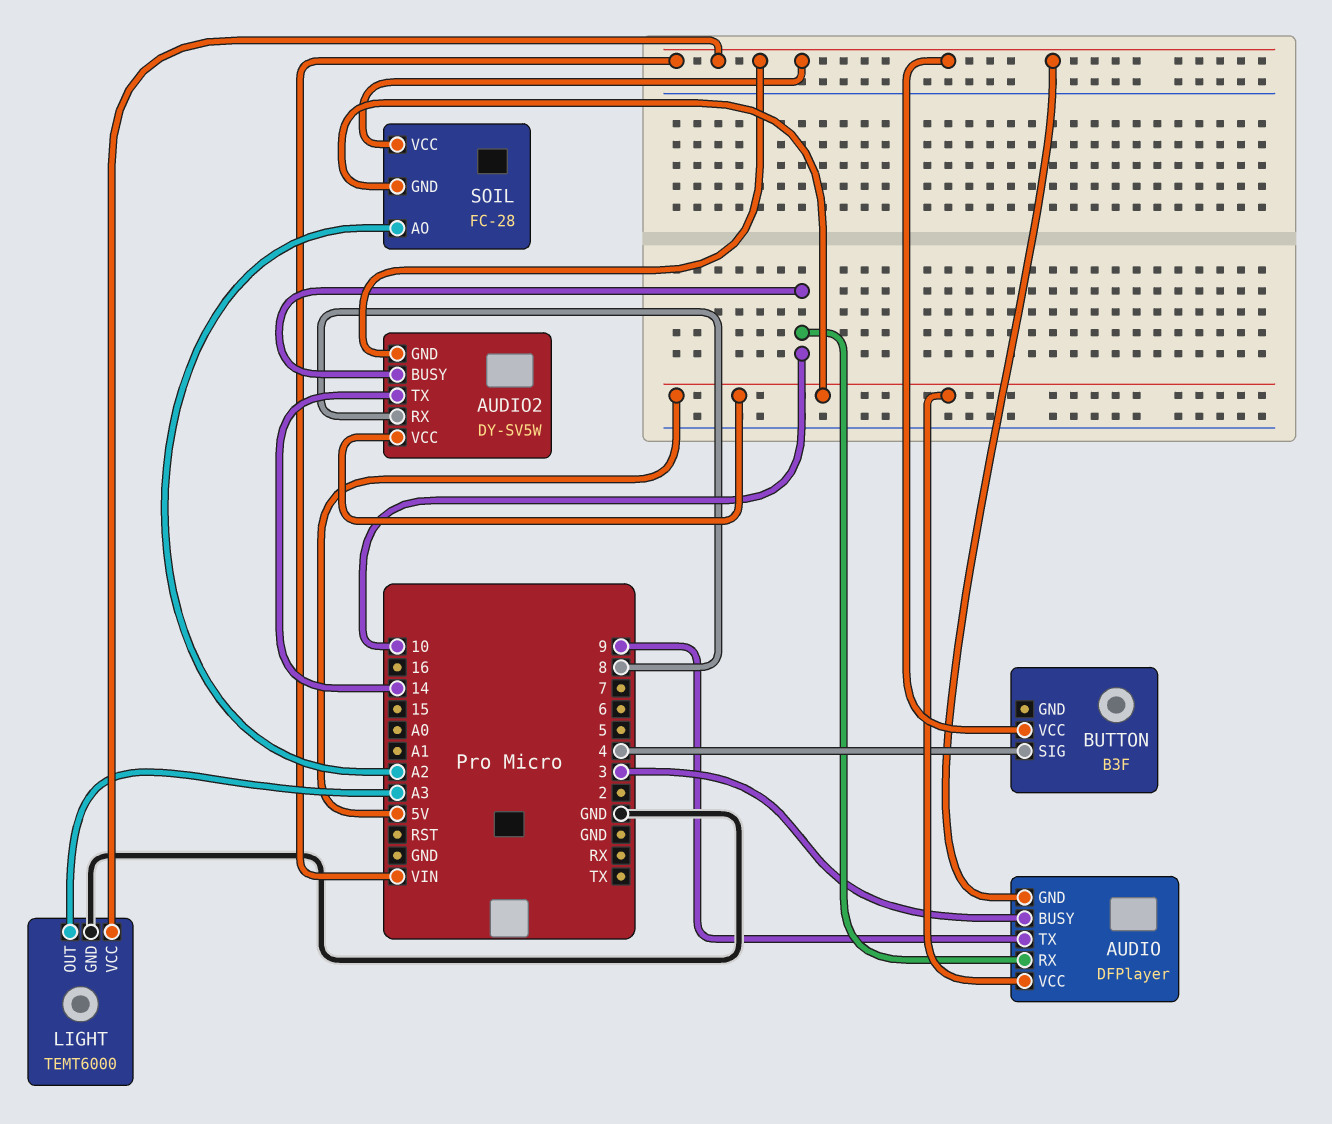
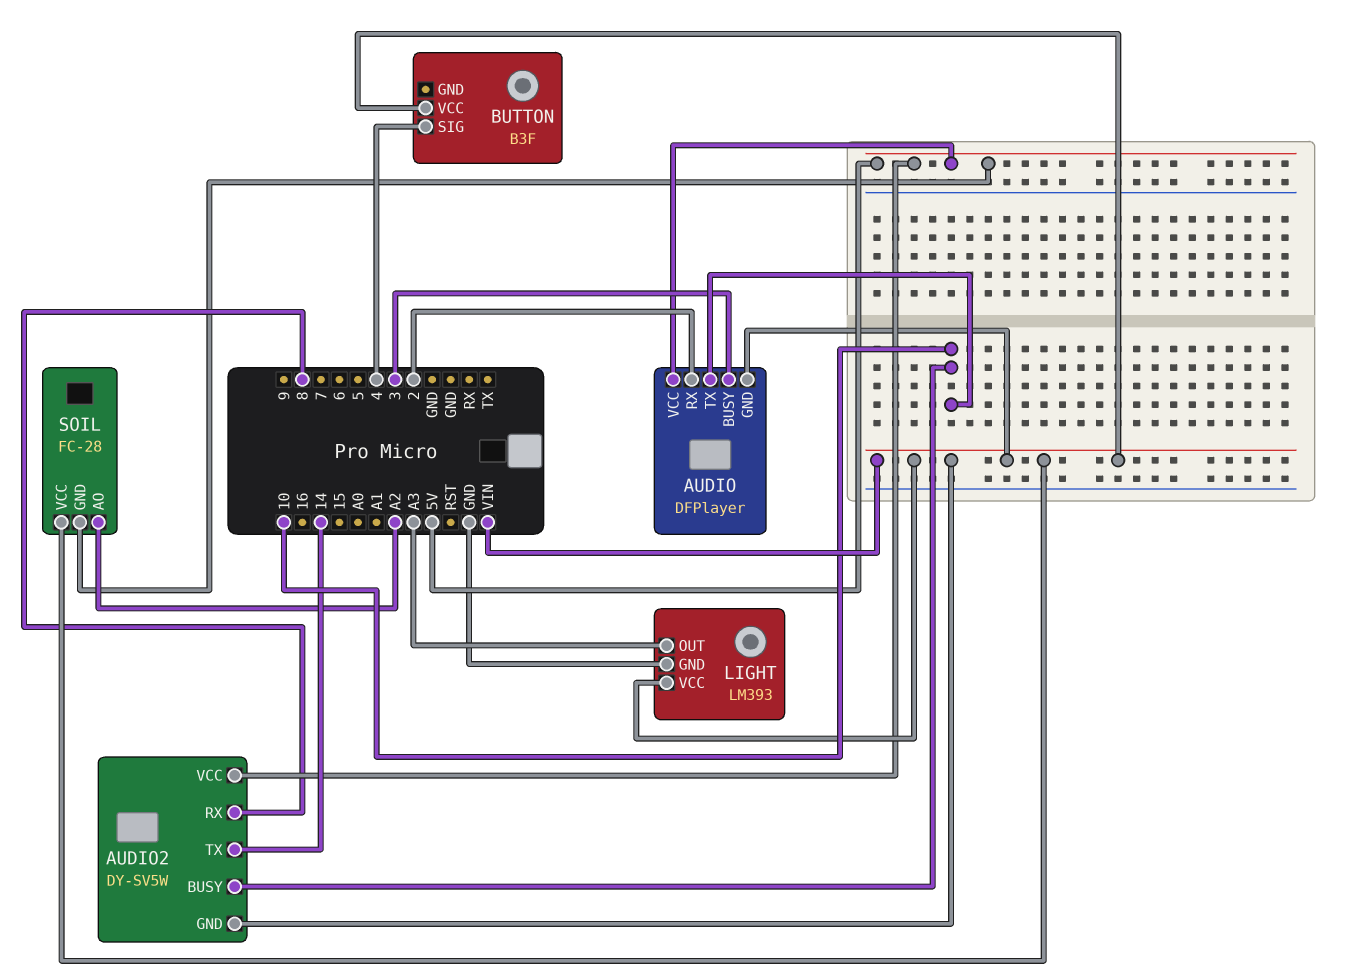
AUDIO pin RX: 10 -> 2
AUDIO pin TX: 9 -> 10
LIGHT: TEMT6000 -> LM393

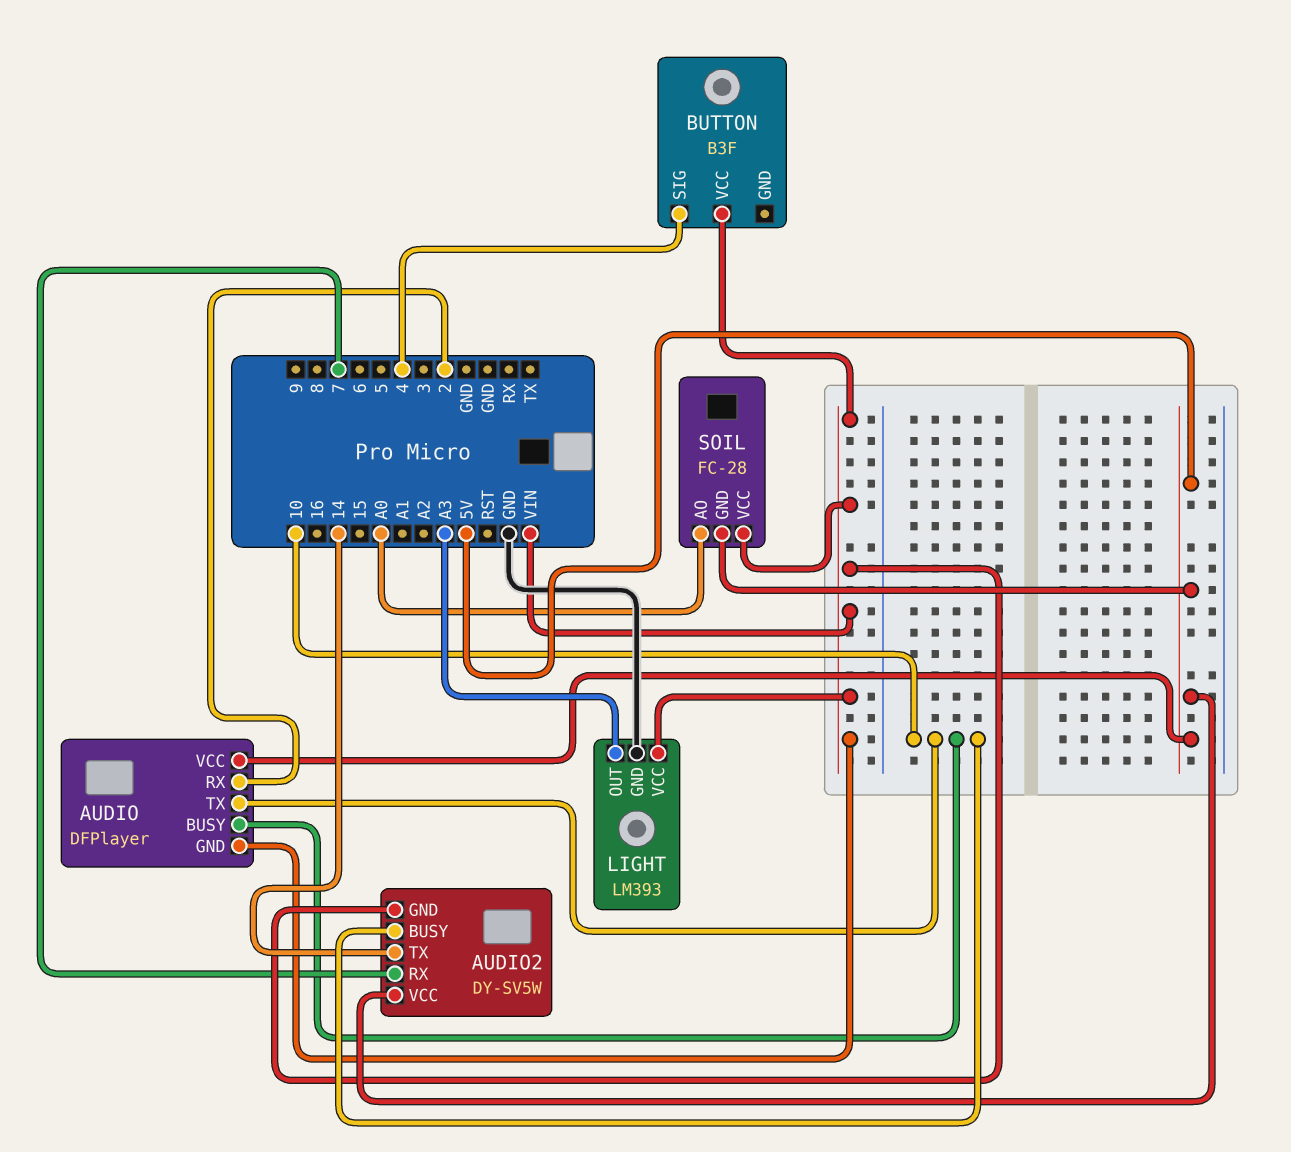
AUDIO pin BUSY: 3 -> 10
AUDIO2 pin RX: 8 -> 7
SOIL pin AO: A2 -> A0

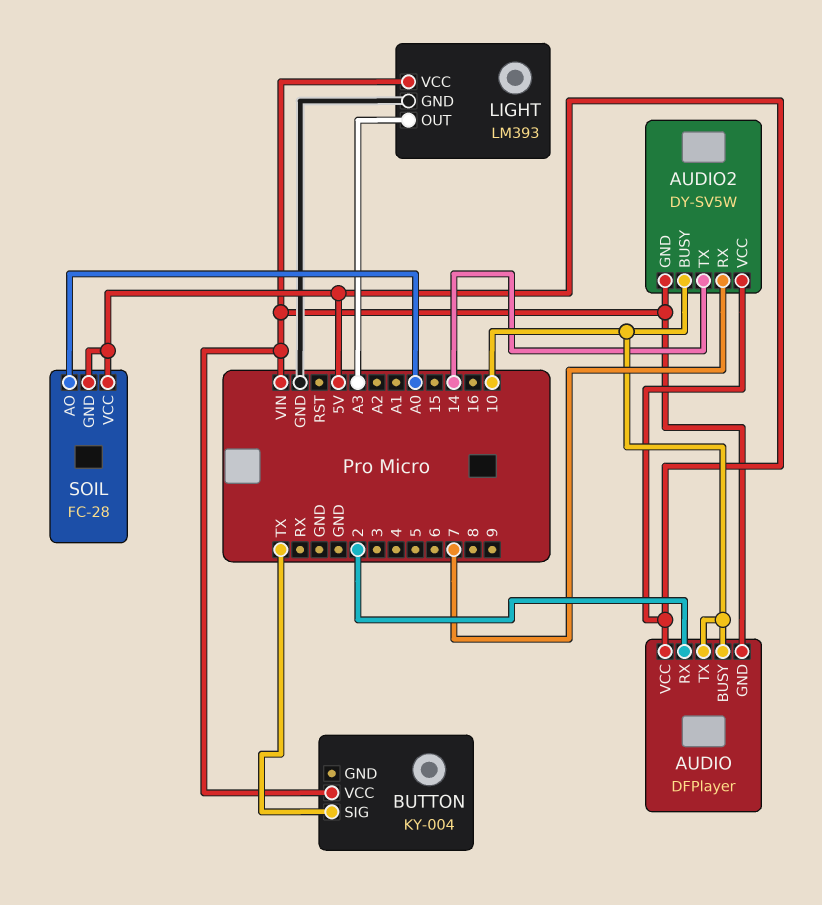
BUTTON: B3F -> KY-004
BUTTON pin SIG: 4 -> TX
SOIL pin VCC: VIN -> 5V

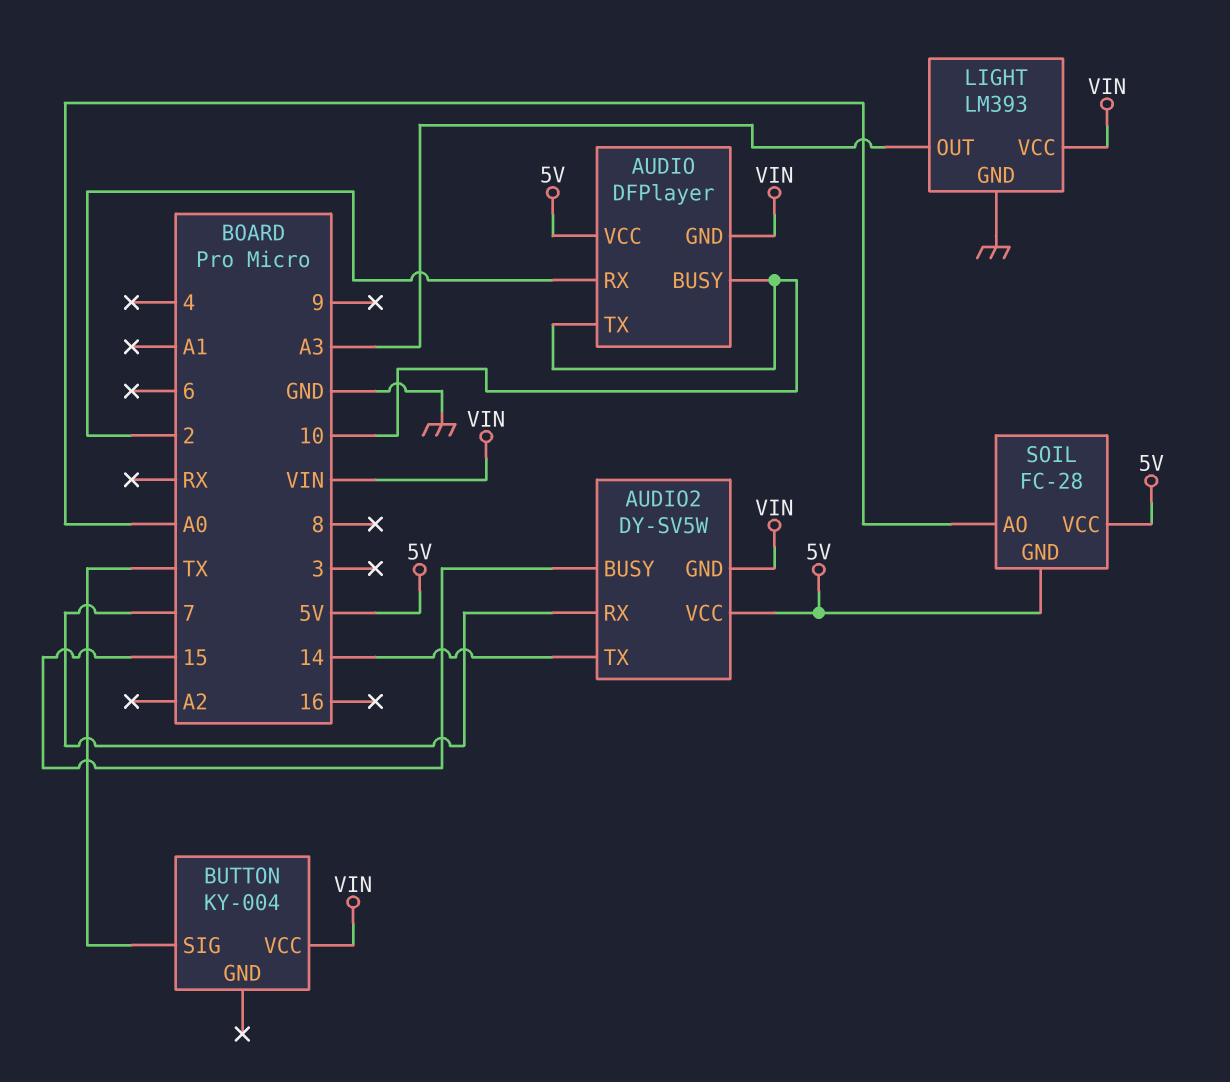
AUDIO2 pin BUSY: 10 -> 15

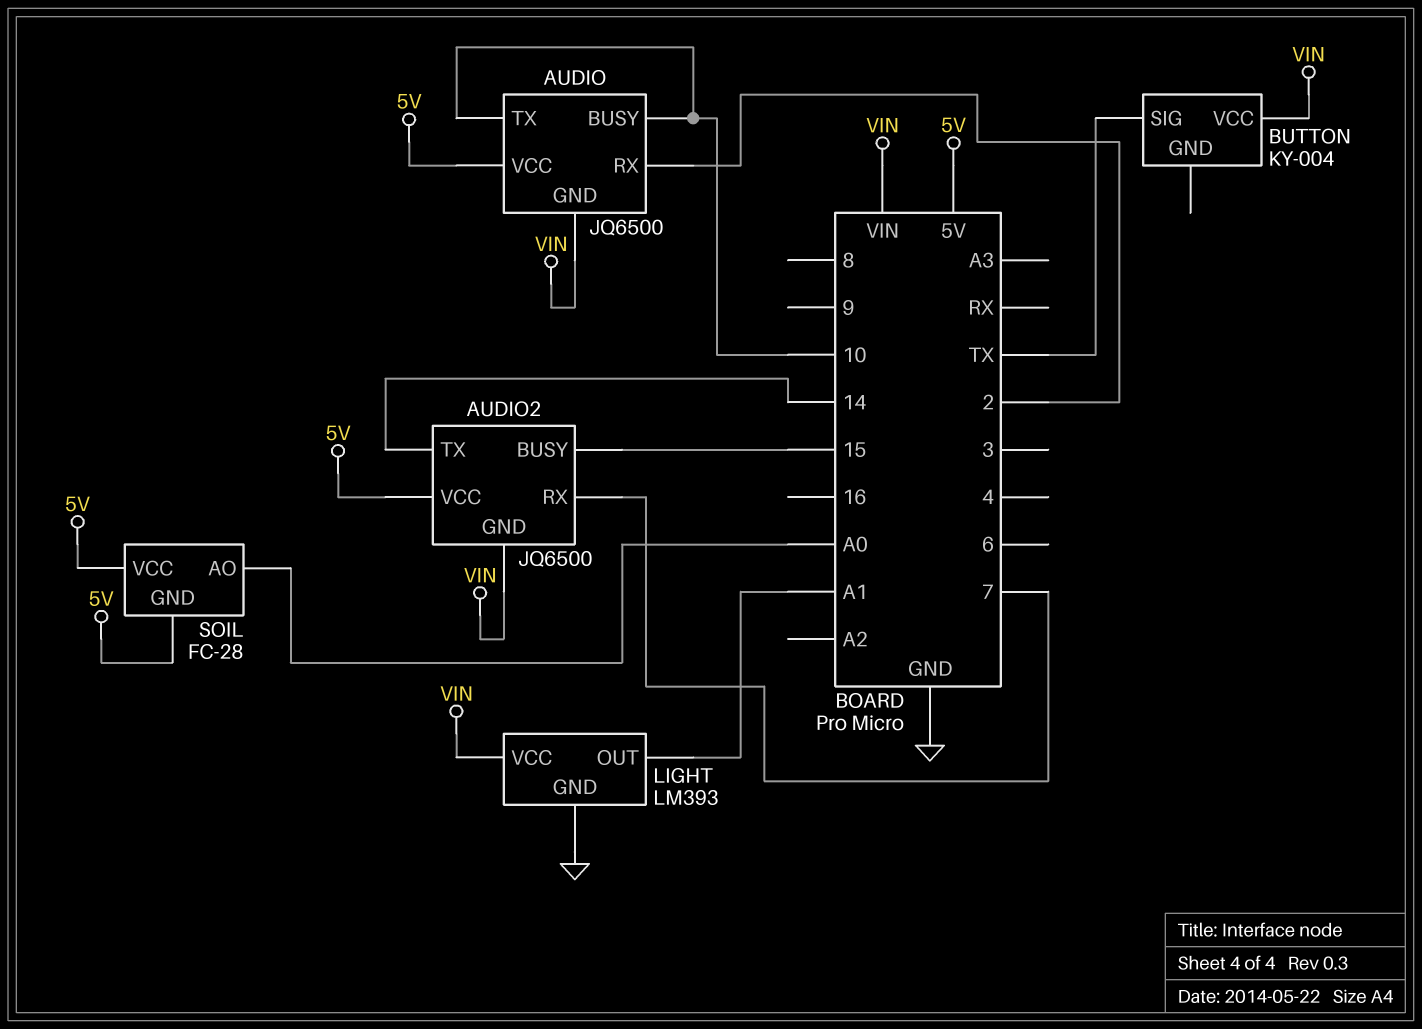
AUDIO: DFPlayer -> JQ6500
AUDIO2: DY-SV5W -> JQ6500
LIGHT pin OUT: A3 -> A1

